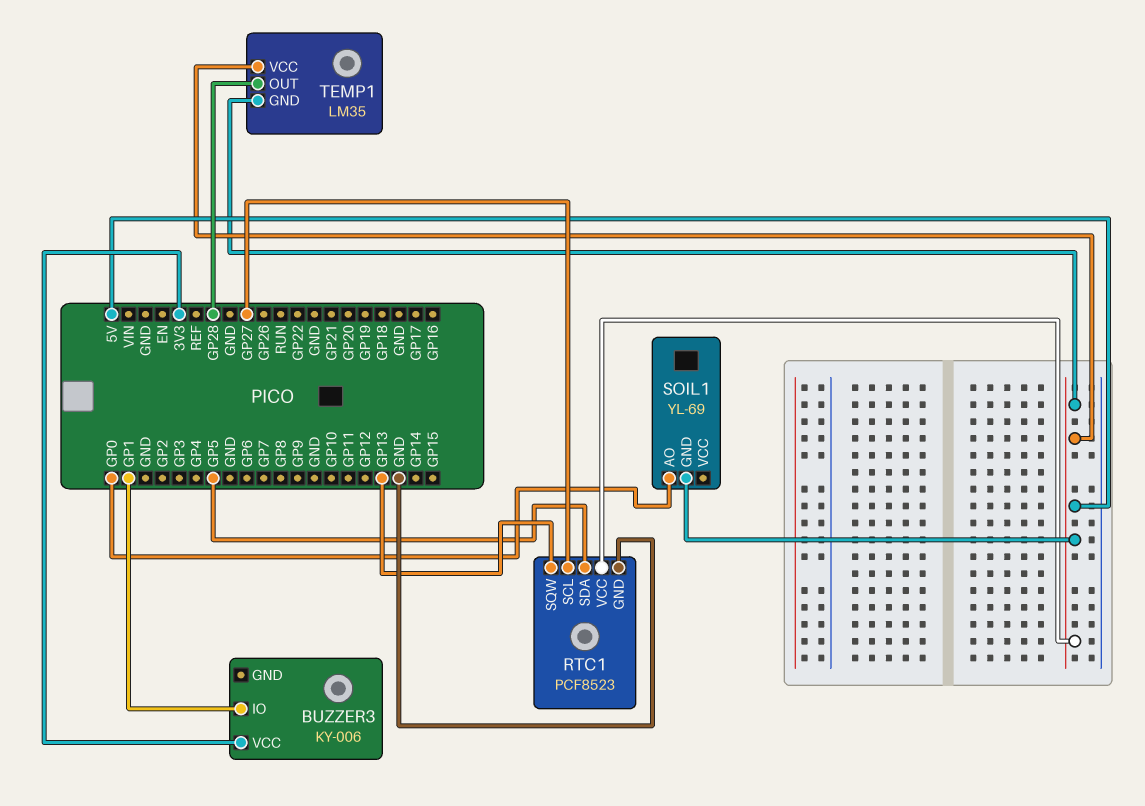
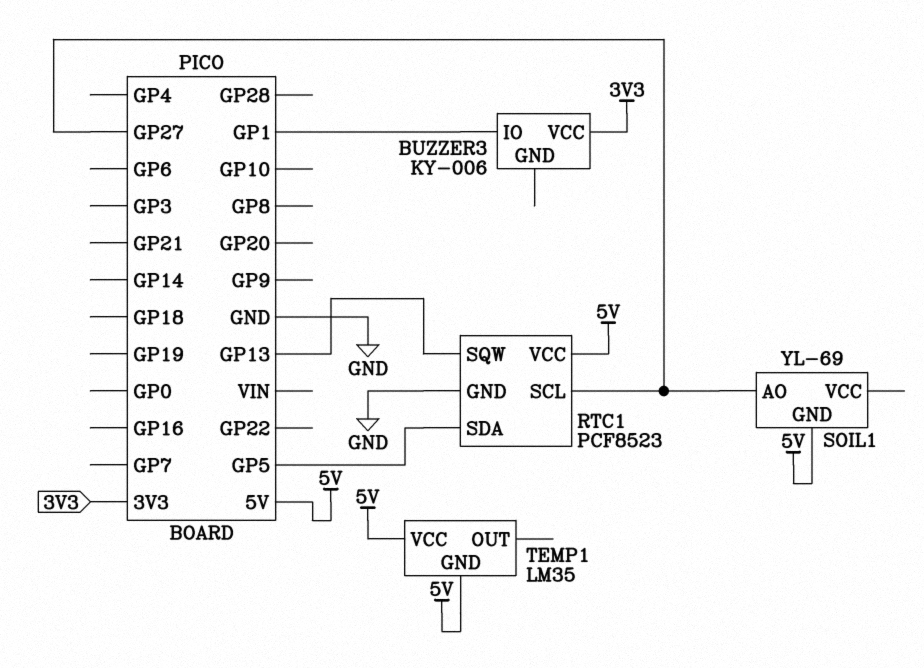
SOIL1 pin AO: GP0 -> GP27
TEMP1 pin OUT: GP28 -> none

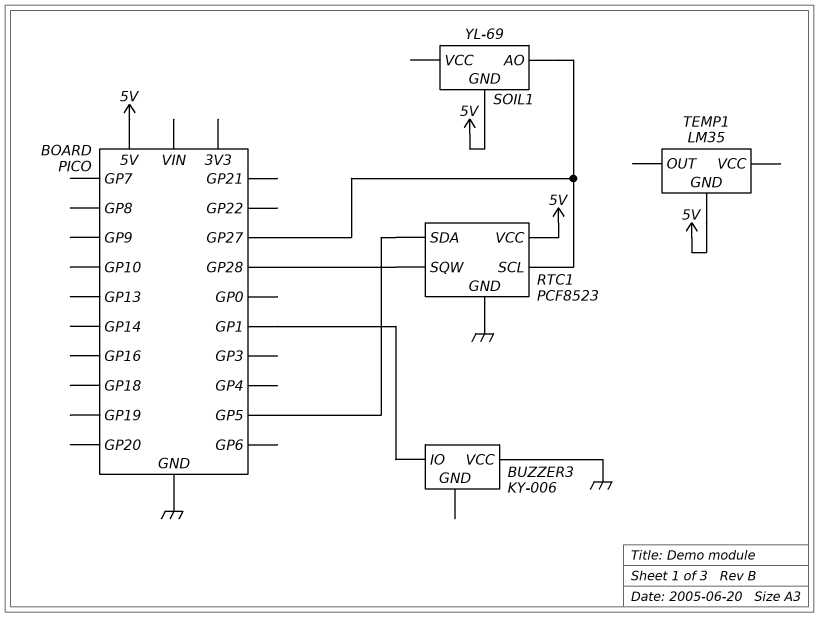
BUZZER3 pin VCC: 3V3 -> GND
RTC1 pin SQW: GP13 -> GP28
TEMP1 pin VCC: 5V -> none

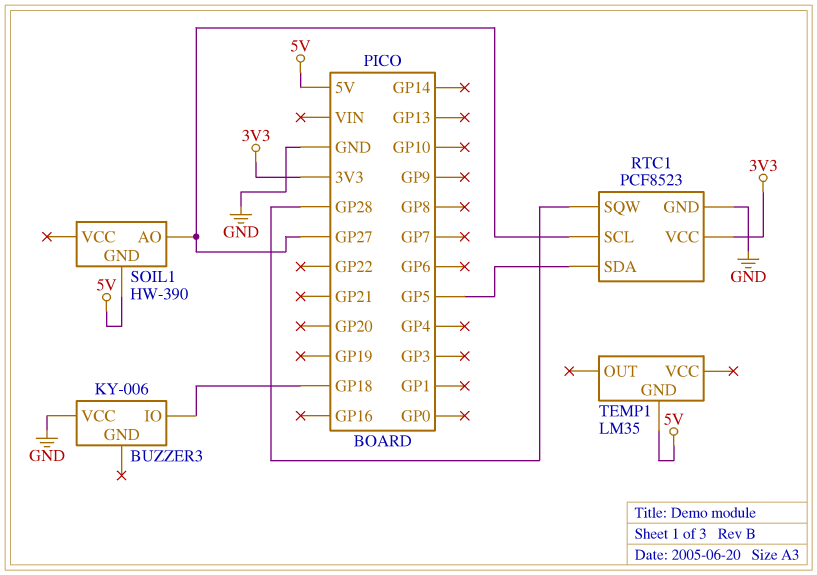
BUZZER3 pin IO: GP1 -> GP18
RTC1 pin VCC: 5V -> 3V3
SOIL1: YL-69 -> HW-390

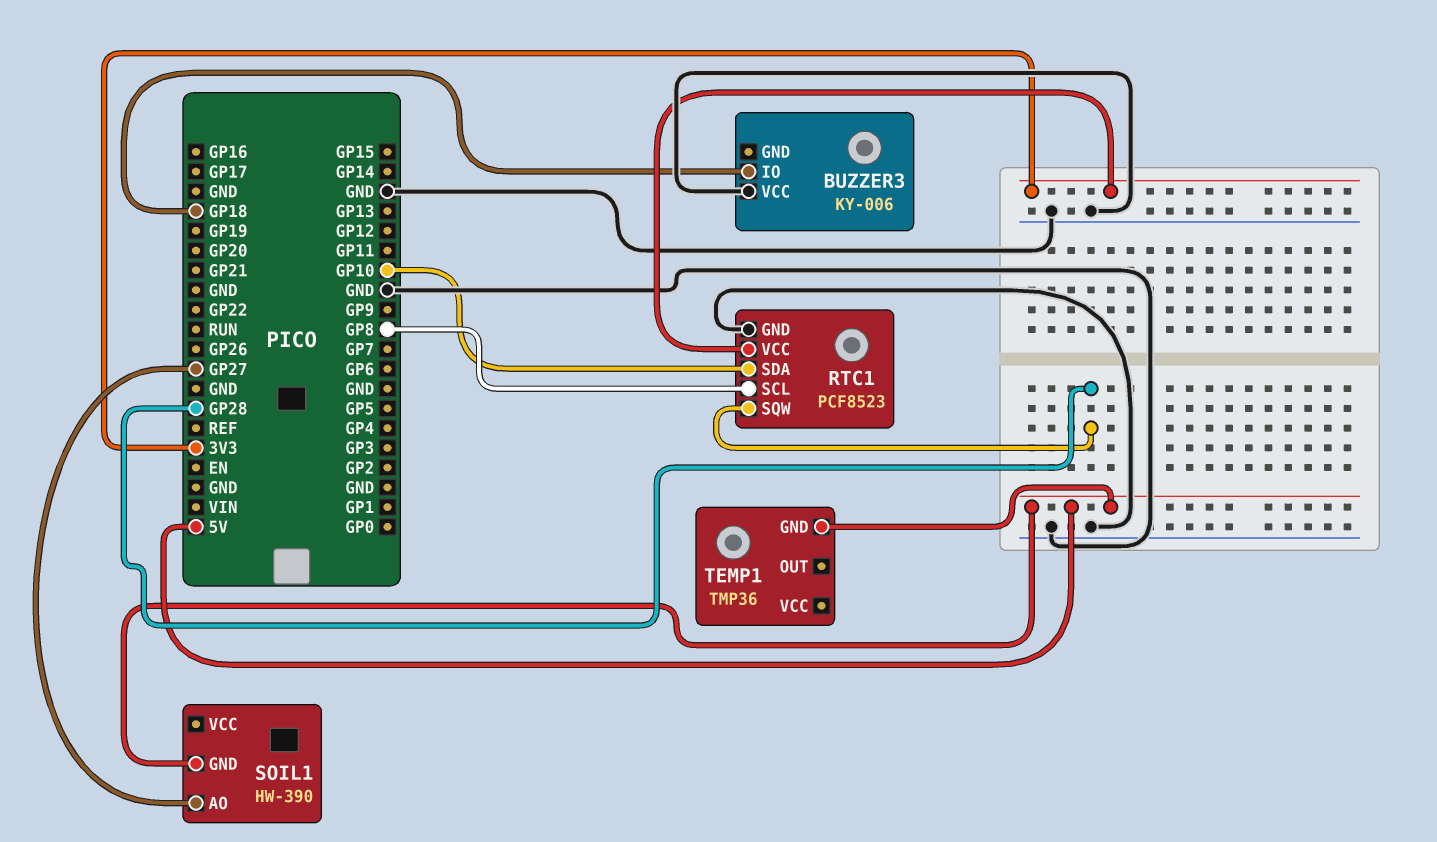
RTC1 pin SCL: GP27 -> GP8
RTC1 pin SDA: GP5 -> GP10
TEMP1: LM35 -> TMP36

